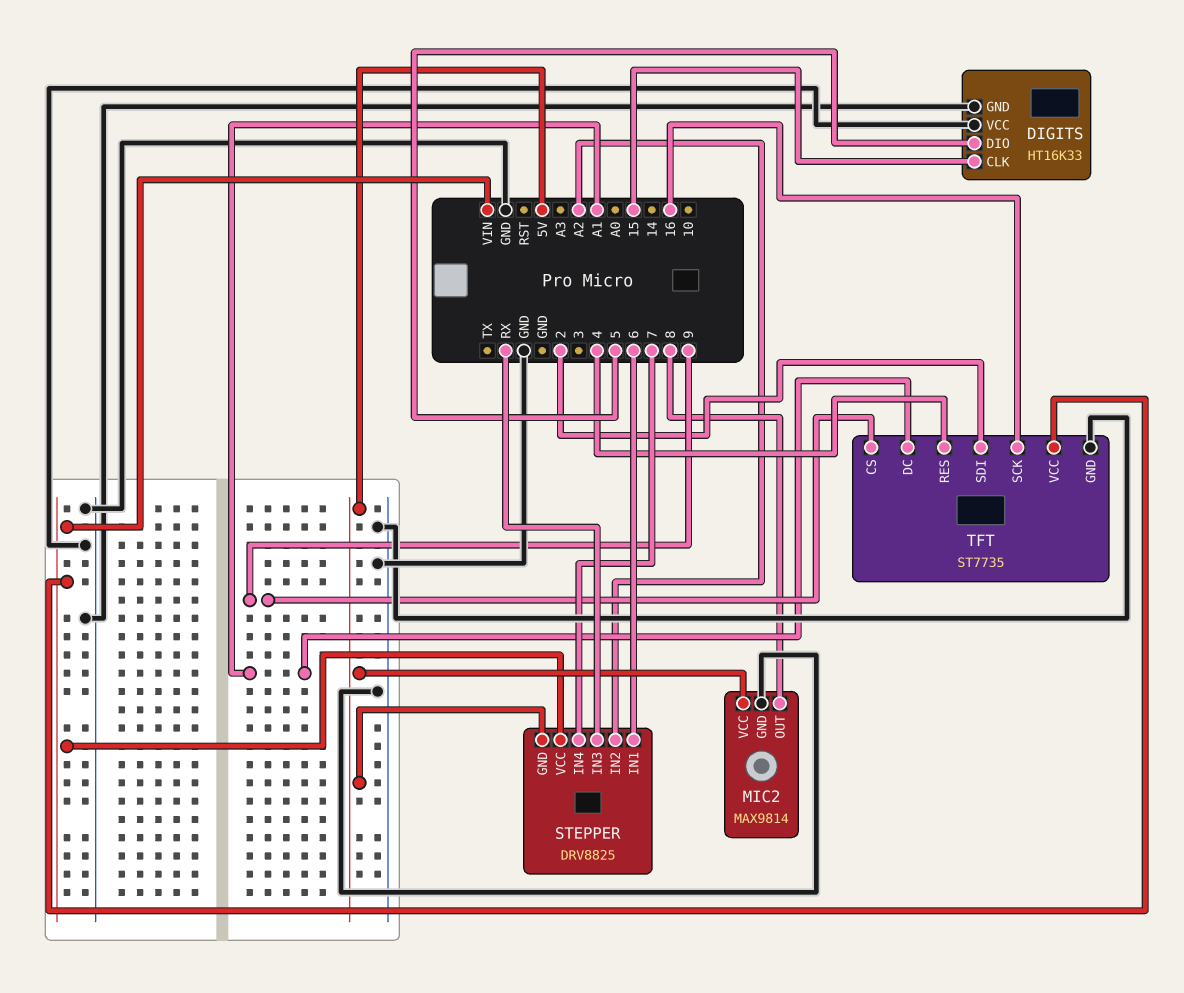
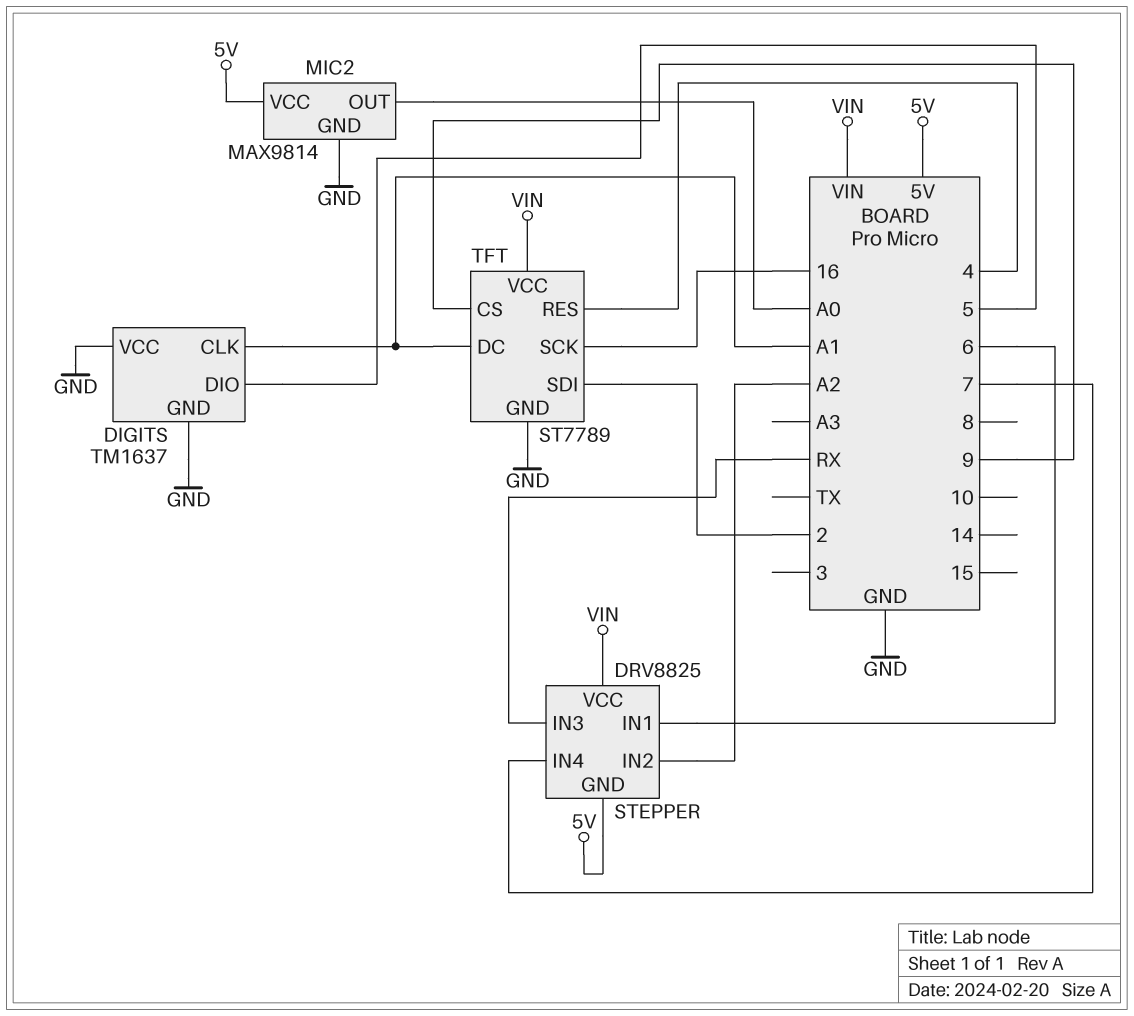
DIGITS: HT16K33 -> TM1637
DIGITS pin CLK: 15 -> A1
MIC2 pin OUT: 8 -> A0
TFT: ST7735 -> ST7789

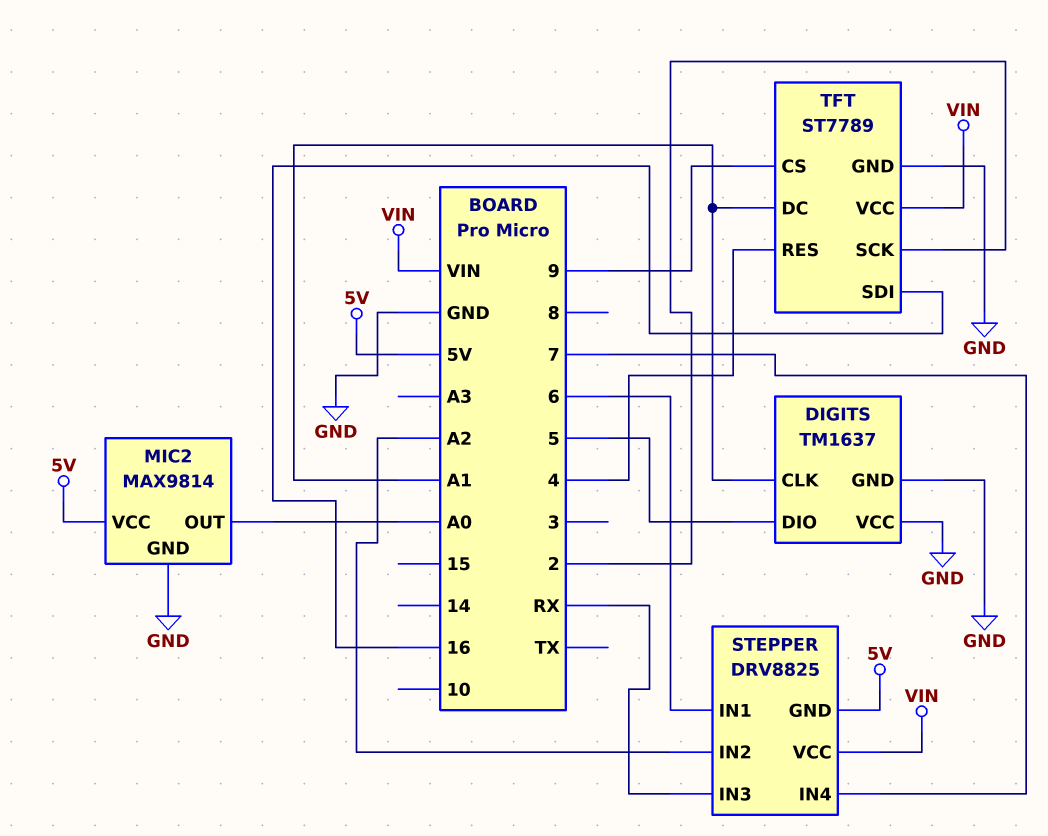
TFT pin SCK: 16 -> 2
TFT pin SDI: 2 -> 16

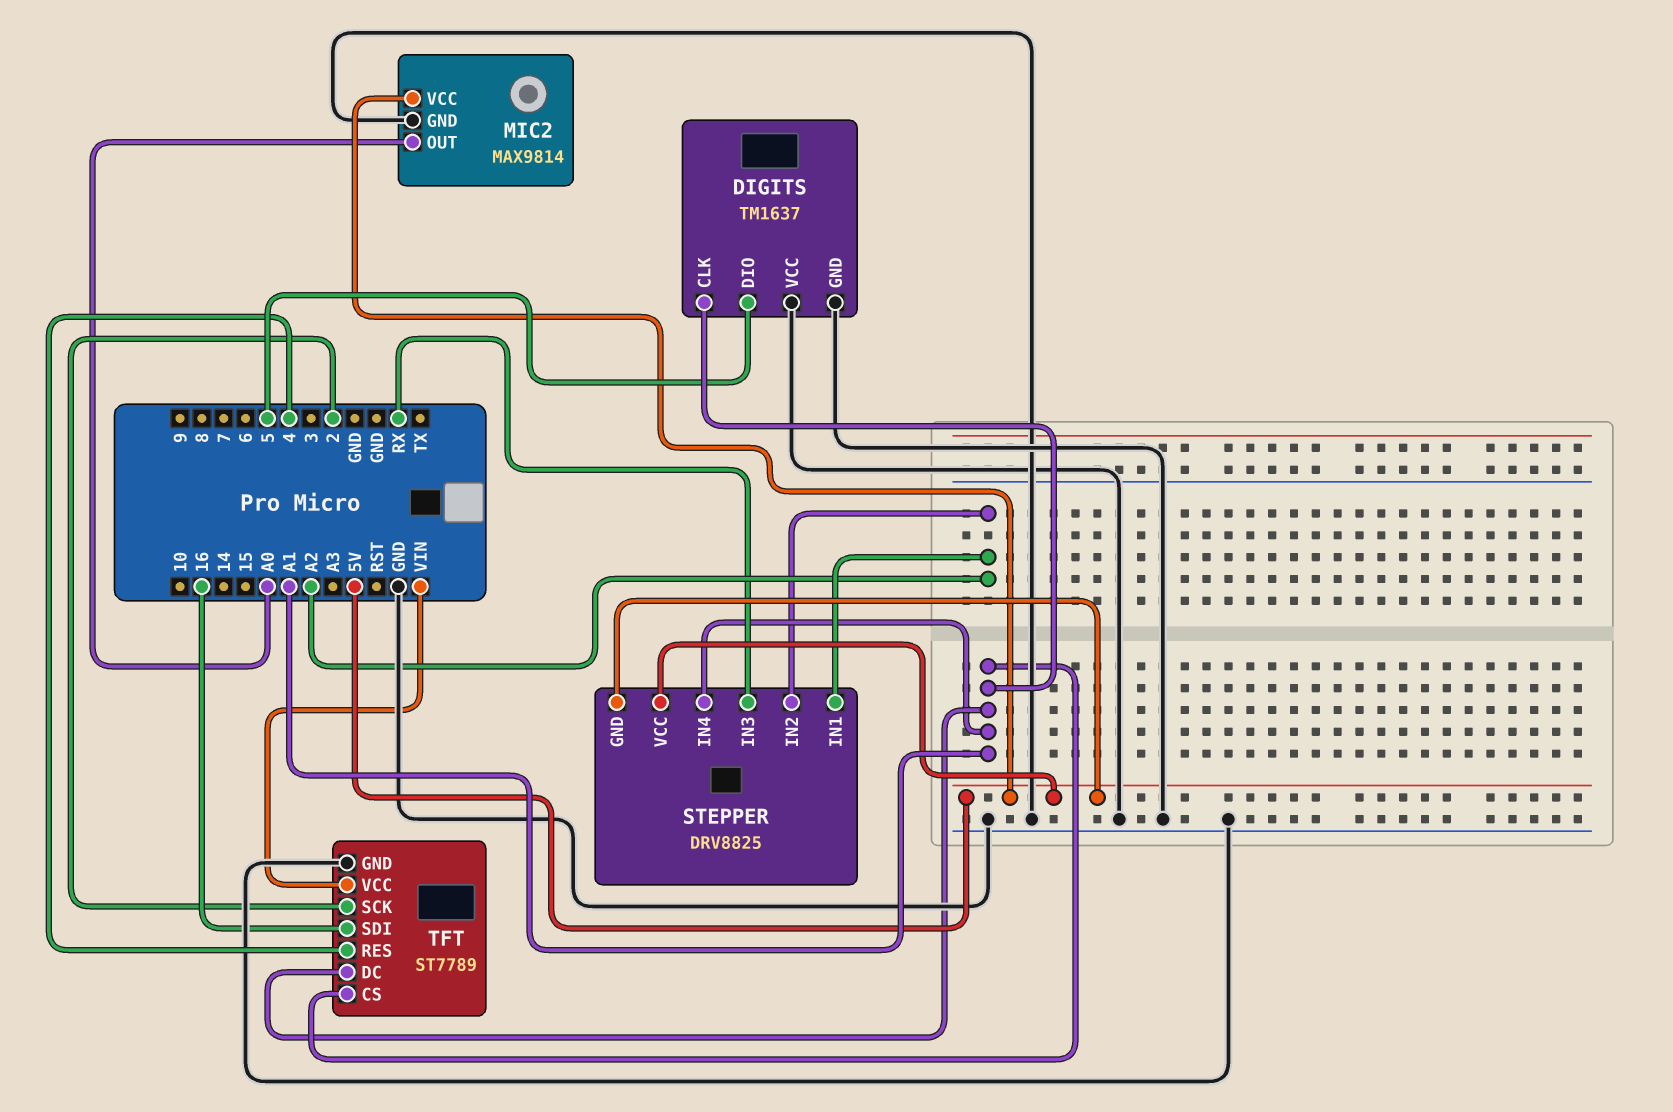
STEPPER pin IN1: 6 -> A2
STEPPER pin IN4: 7 -> A1
STEPPER pin VCC: VIN -> 5V
TFT pin CS: 9 -> A1

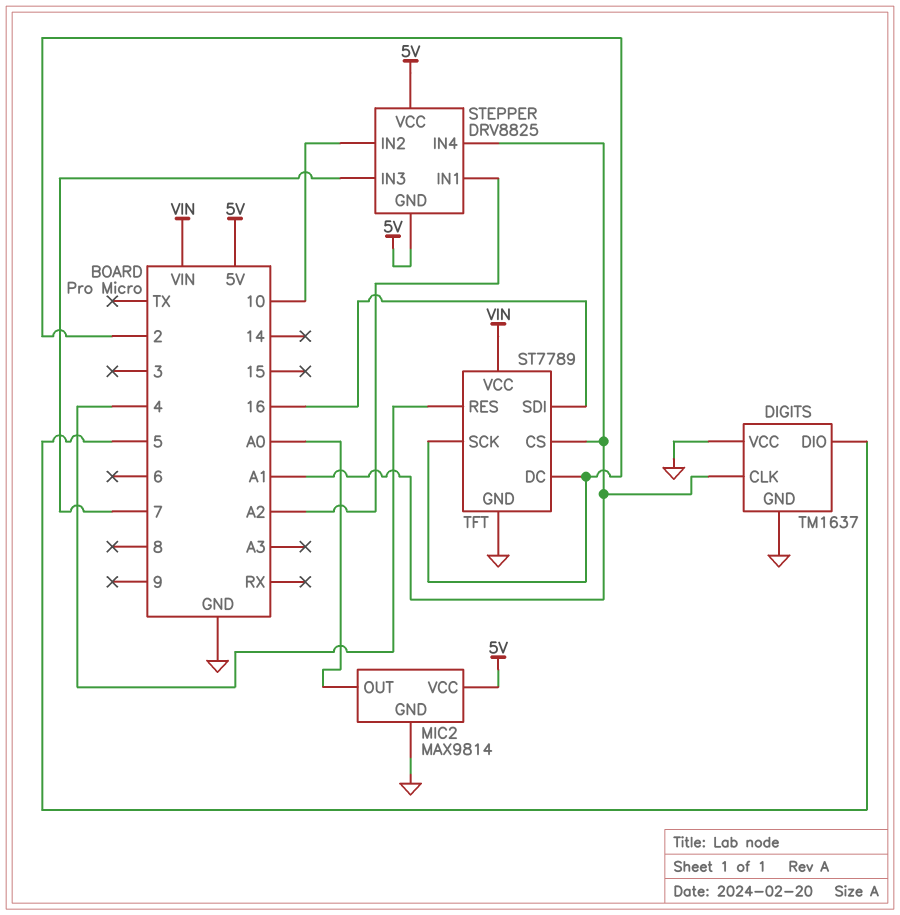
STEPPER pin IN2: A2 -> 10
STEPPER pin IN3: RX -> 7
TFT pin DC: A1 -> 2

